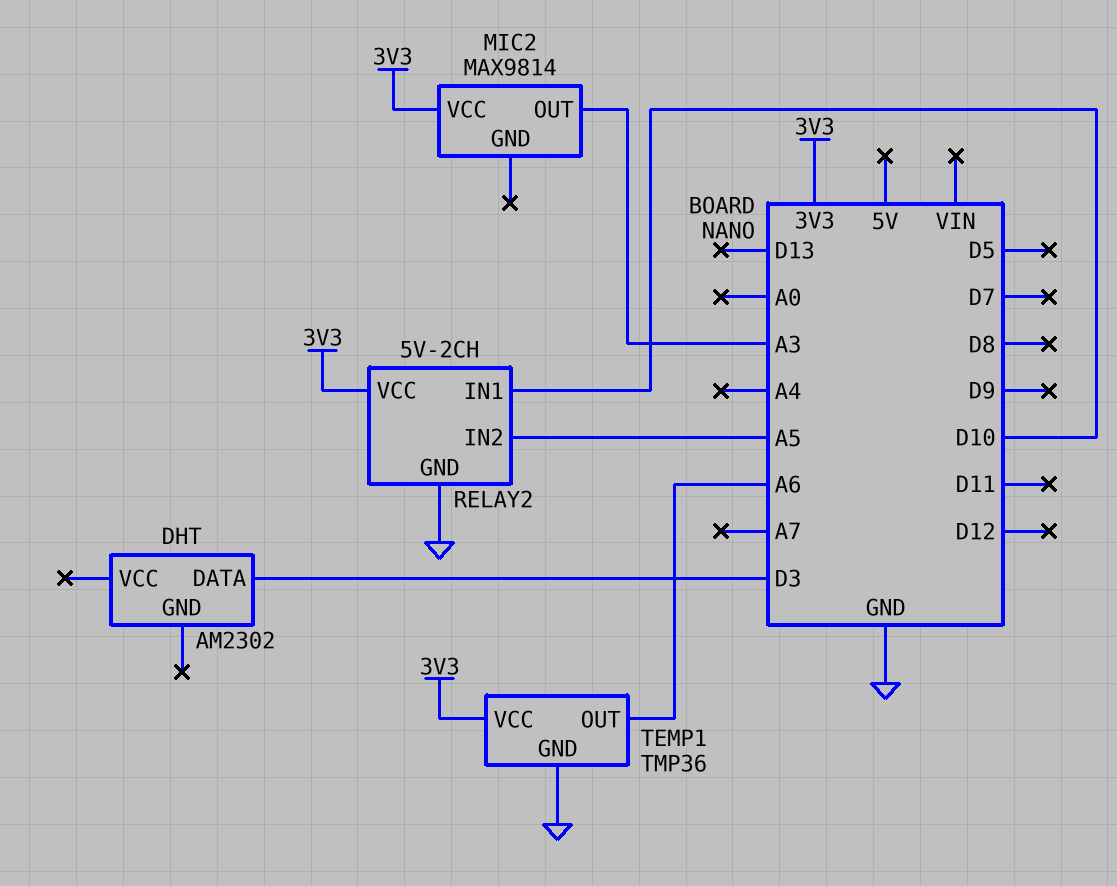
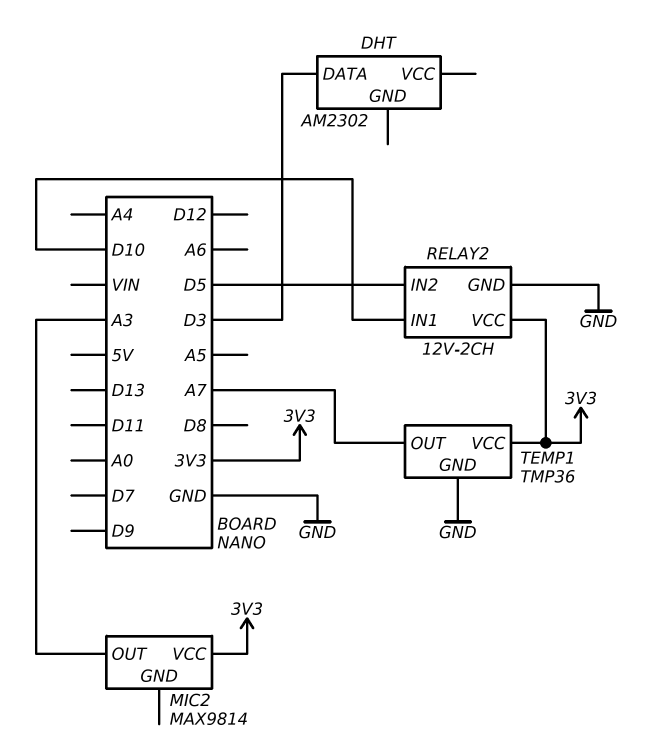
RELAY2: 5V-2CH -> 12V-2CH
RELAY2 pin IN2: A5 -> D5
TEMP1 pin OUT: A6 -> A7

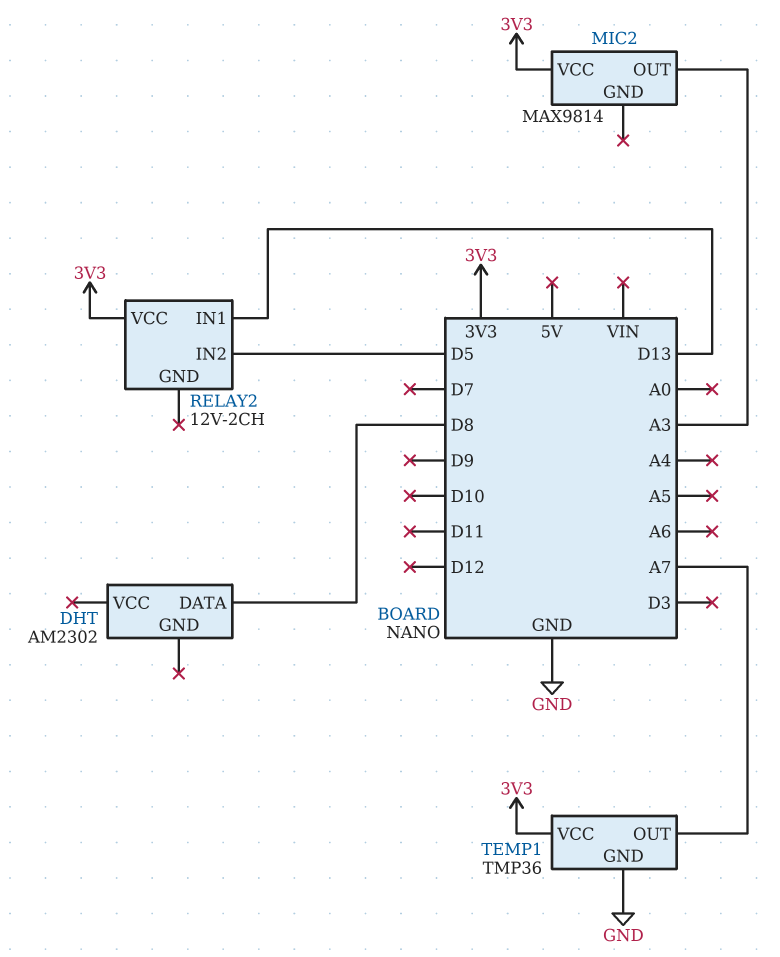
DHT pin DATA: D3 -> D8
RELAY2 pin GND: GND -> none
RELAY2 pin IN1: D10 -> D13

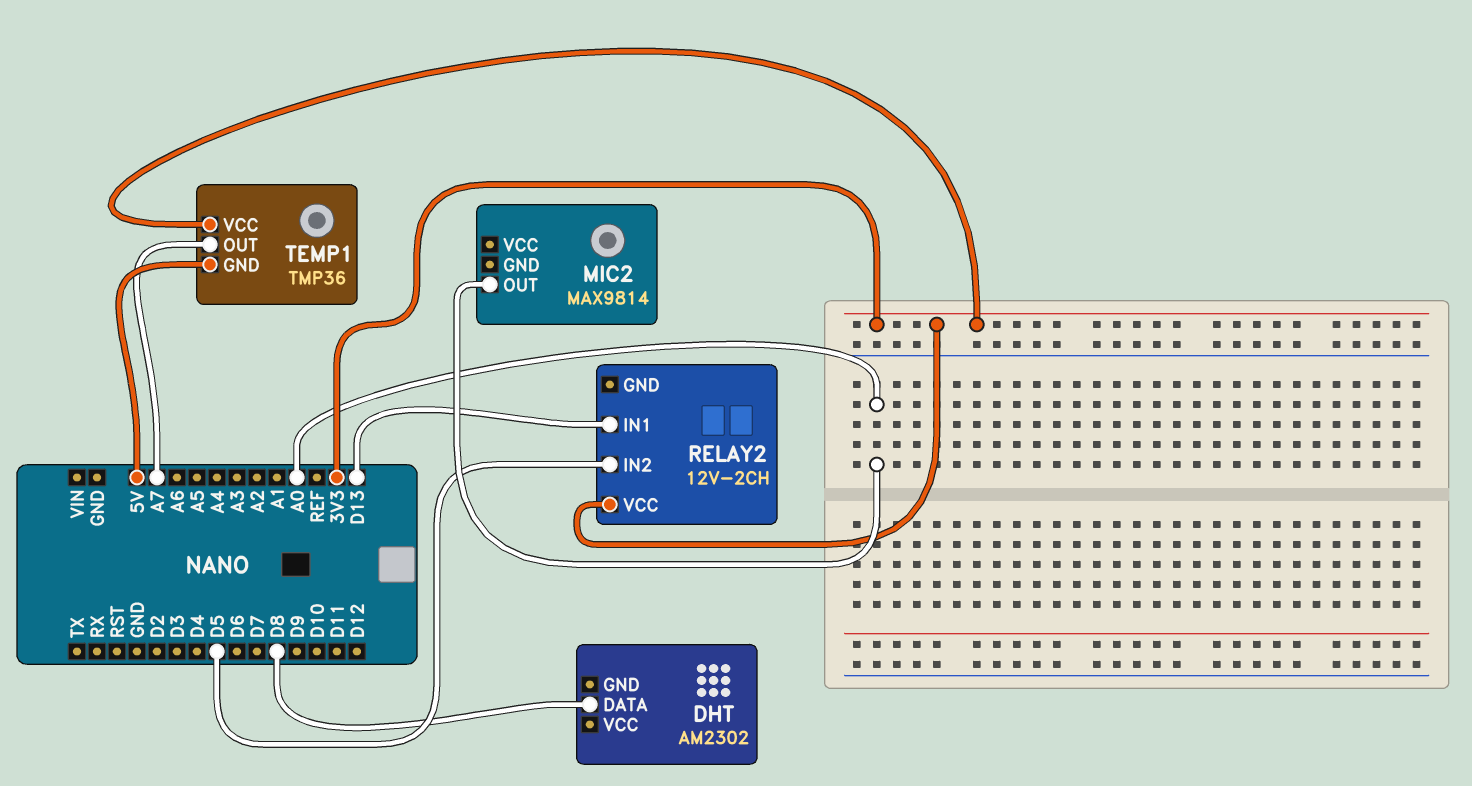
MIC2 pin OUT: A3 -> A0
MIC2 pin VCC: 3V3 -> none
TEMP1 pin GND: GND -> 5V

